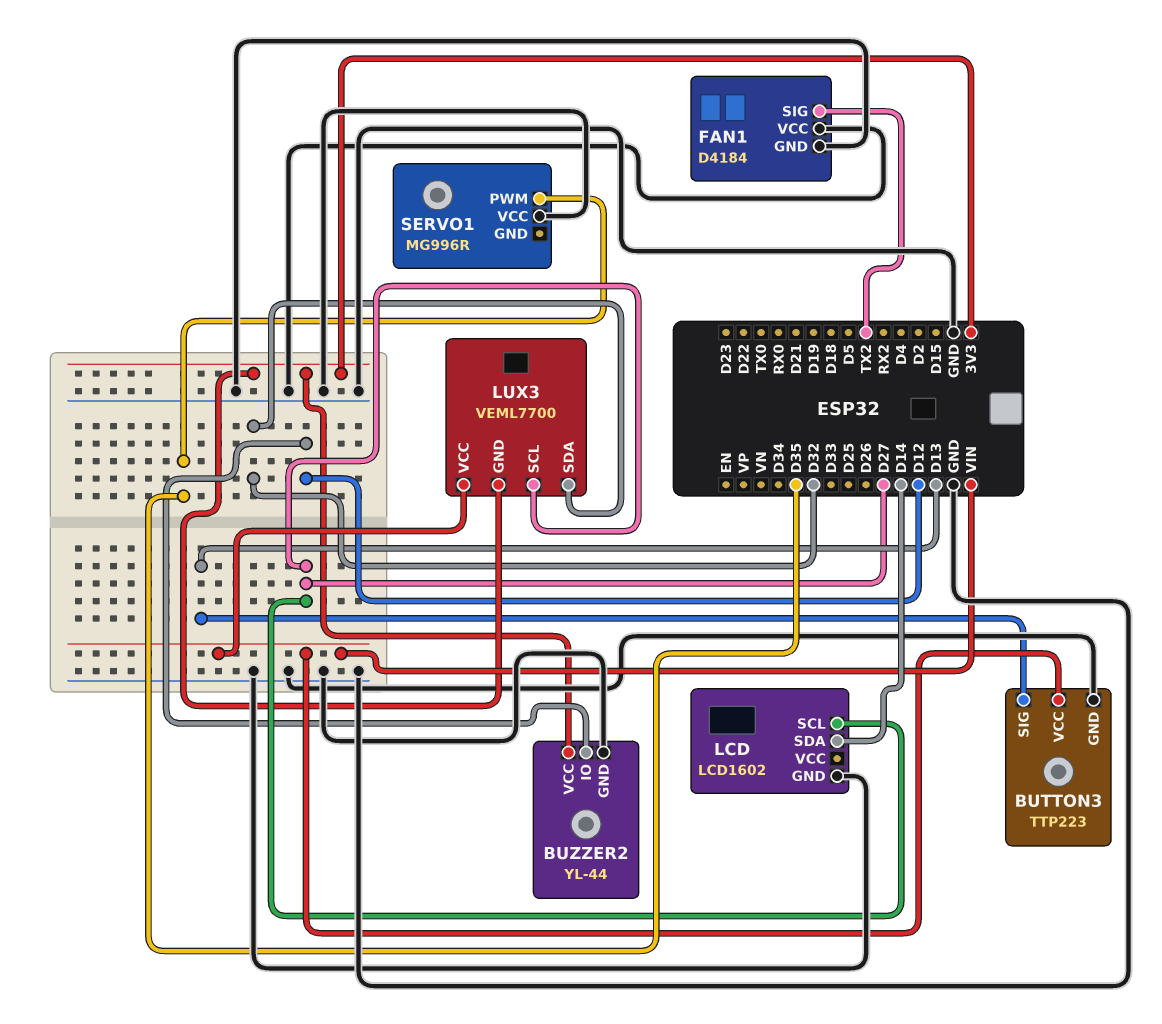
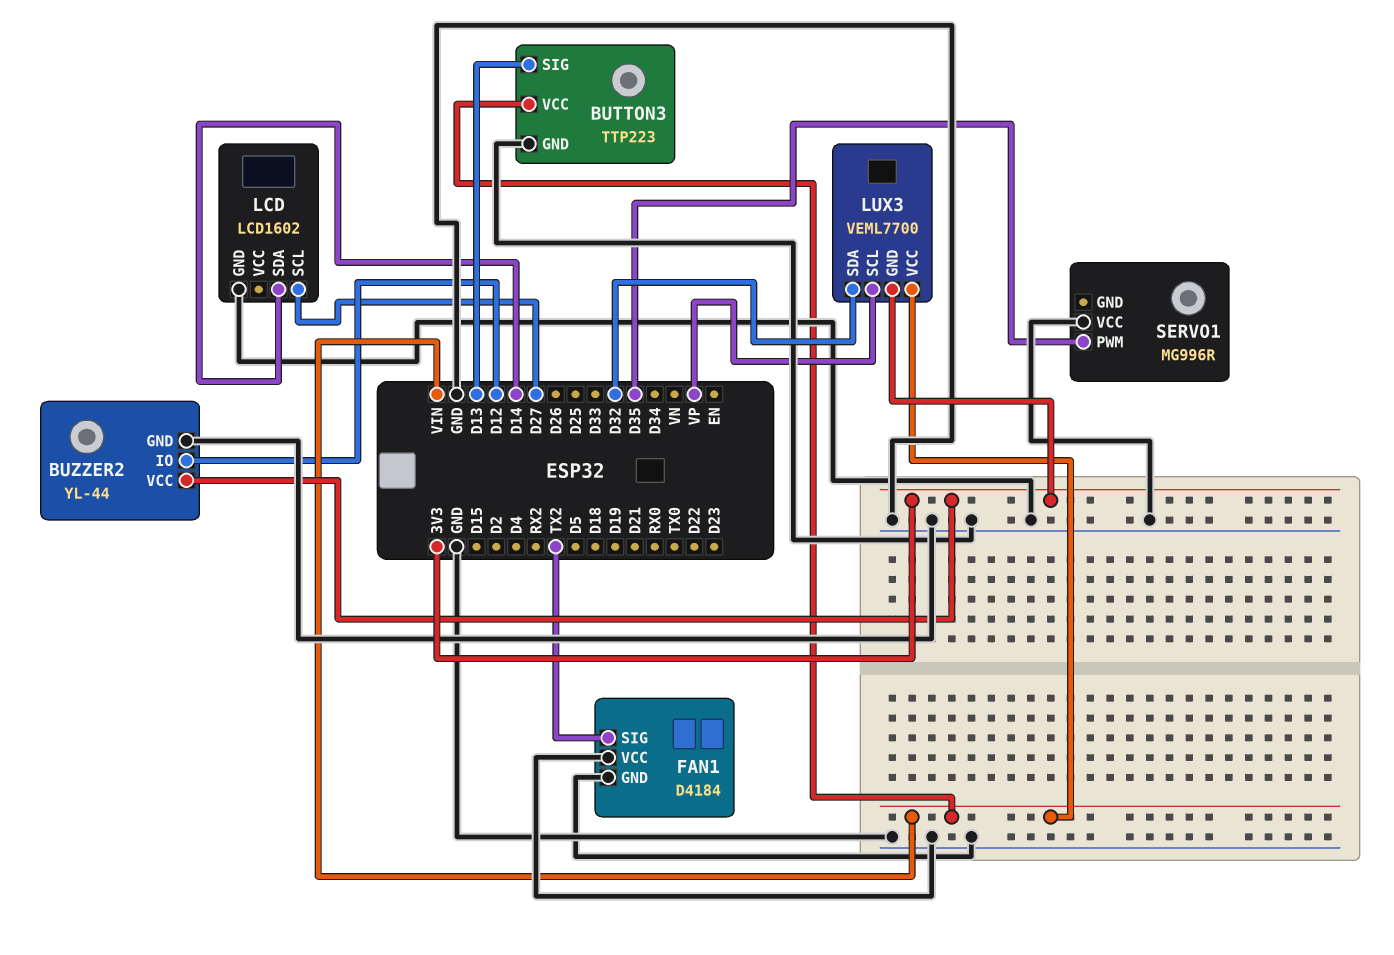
LUX3 pin SCL: D27 -> VP

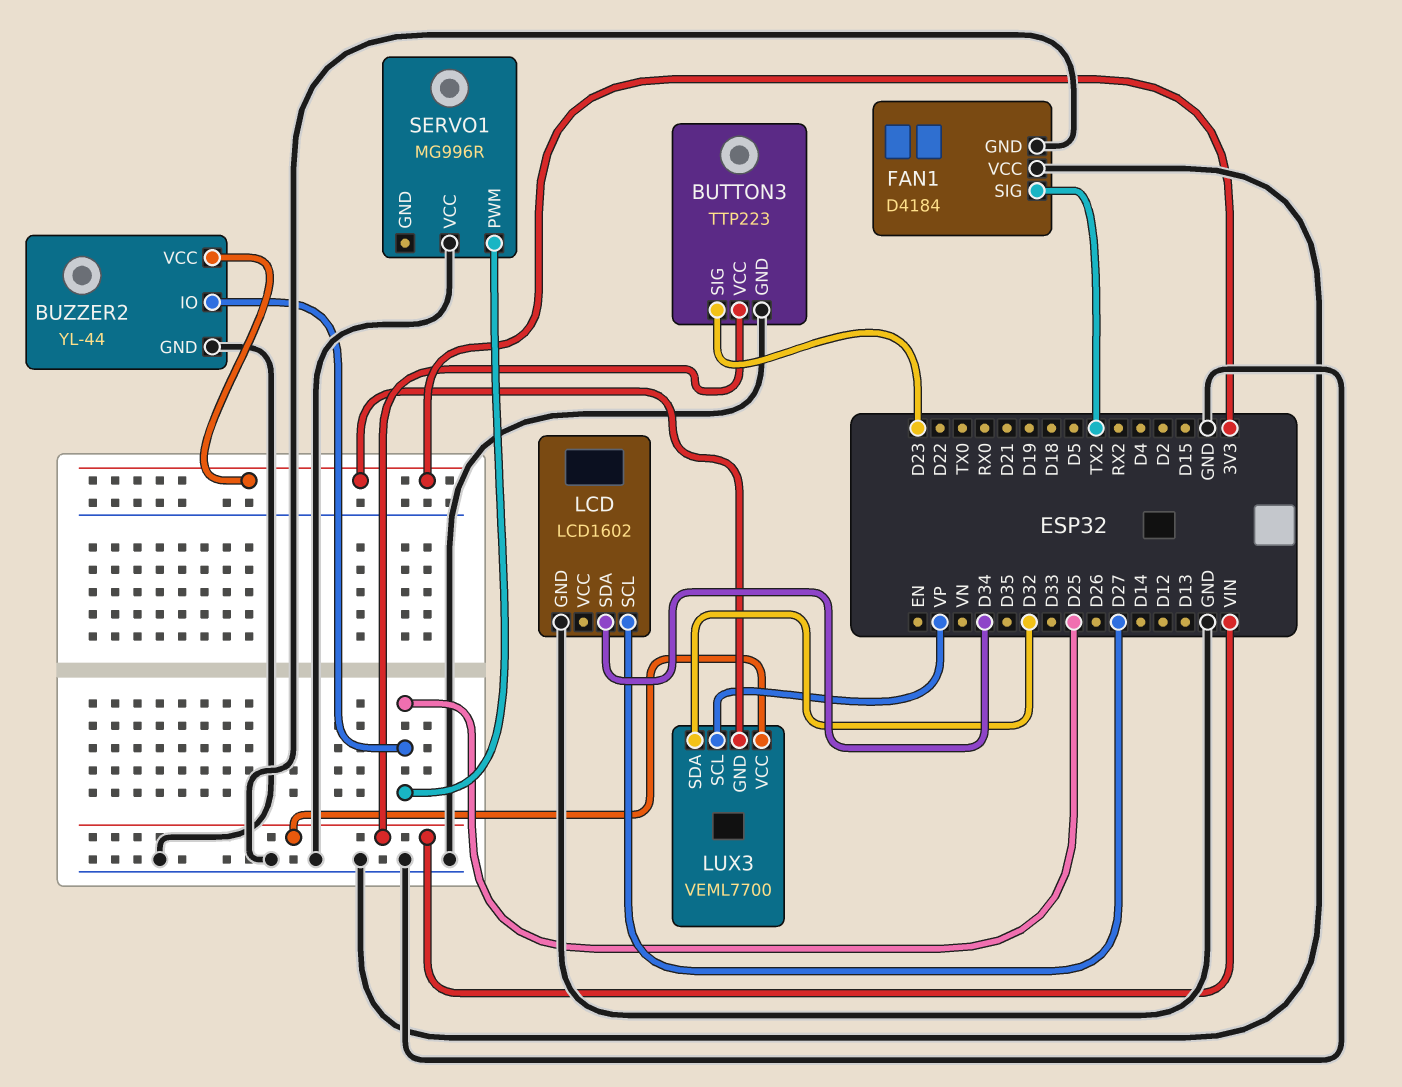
BUTTON3 pin SIG: D13 -> D23
BUZZER2 pin IO: D12 -> D25
LCD pin SDA: D14 -> D34
SERVO1 pin PWM: D35 -> D25

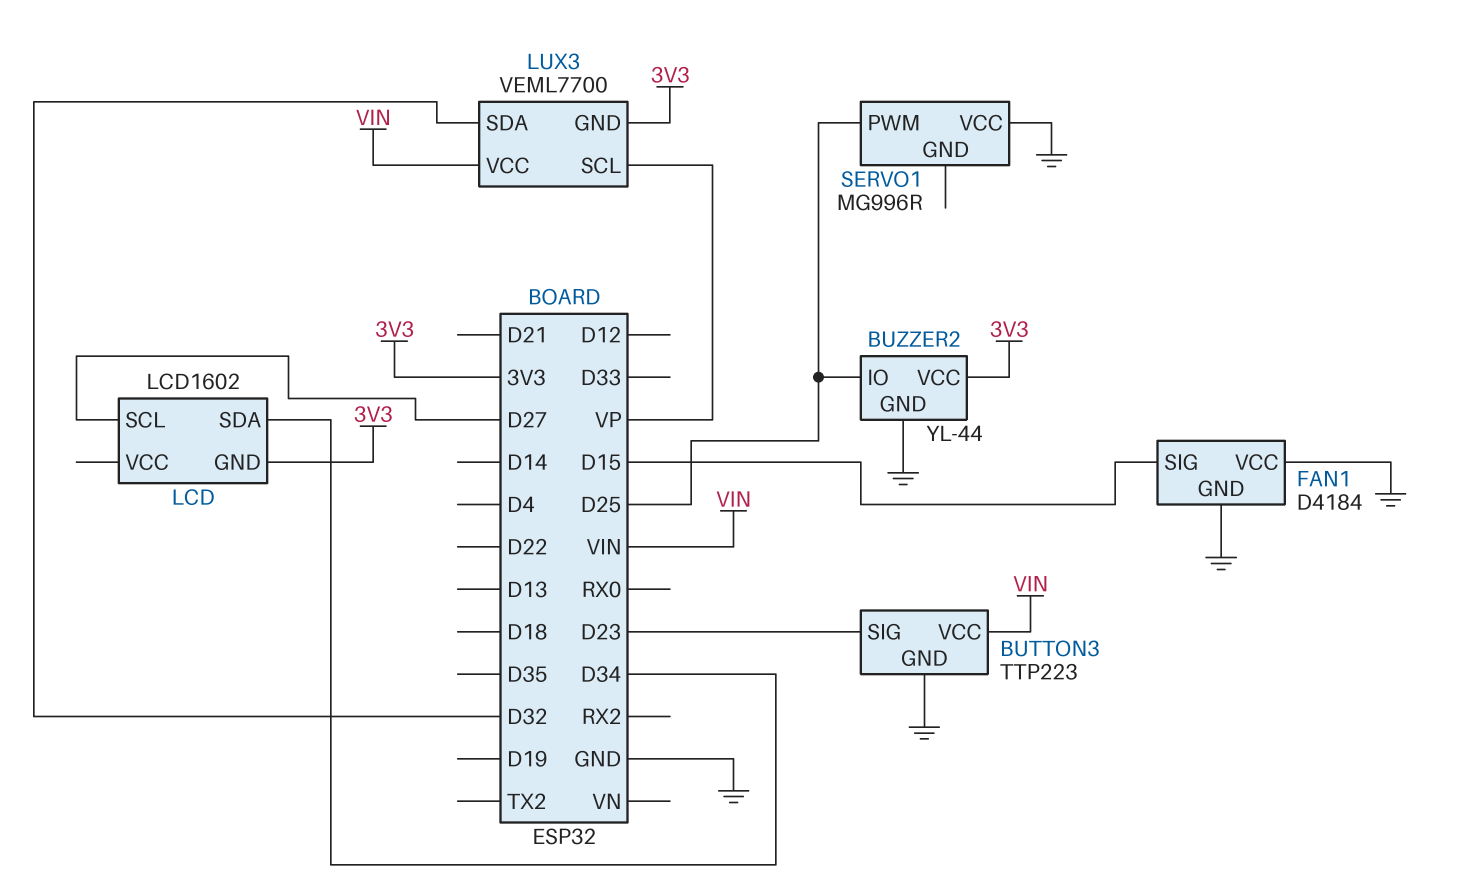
FAN1 pin SIG: TX2 -> D15
LCD pin GND: GND -> 3V3

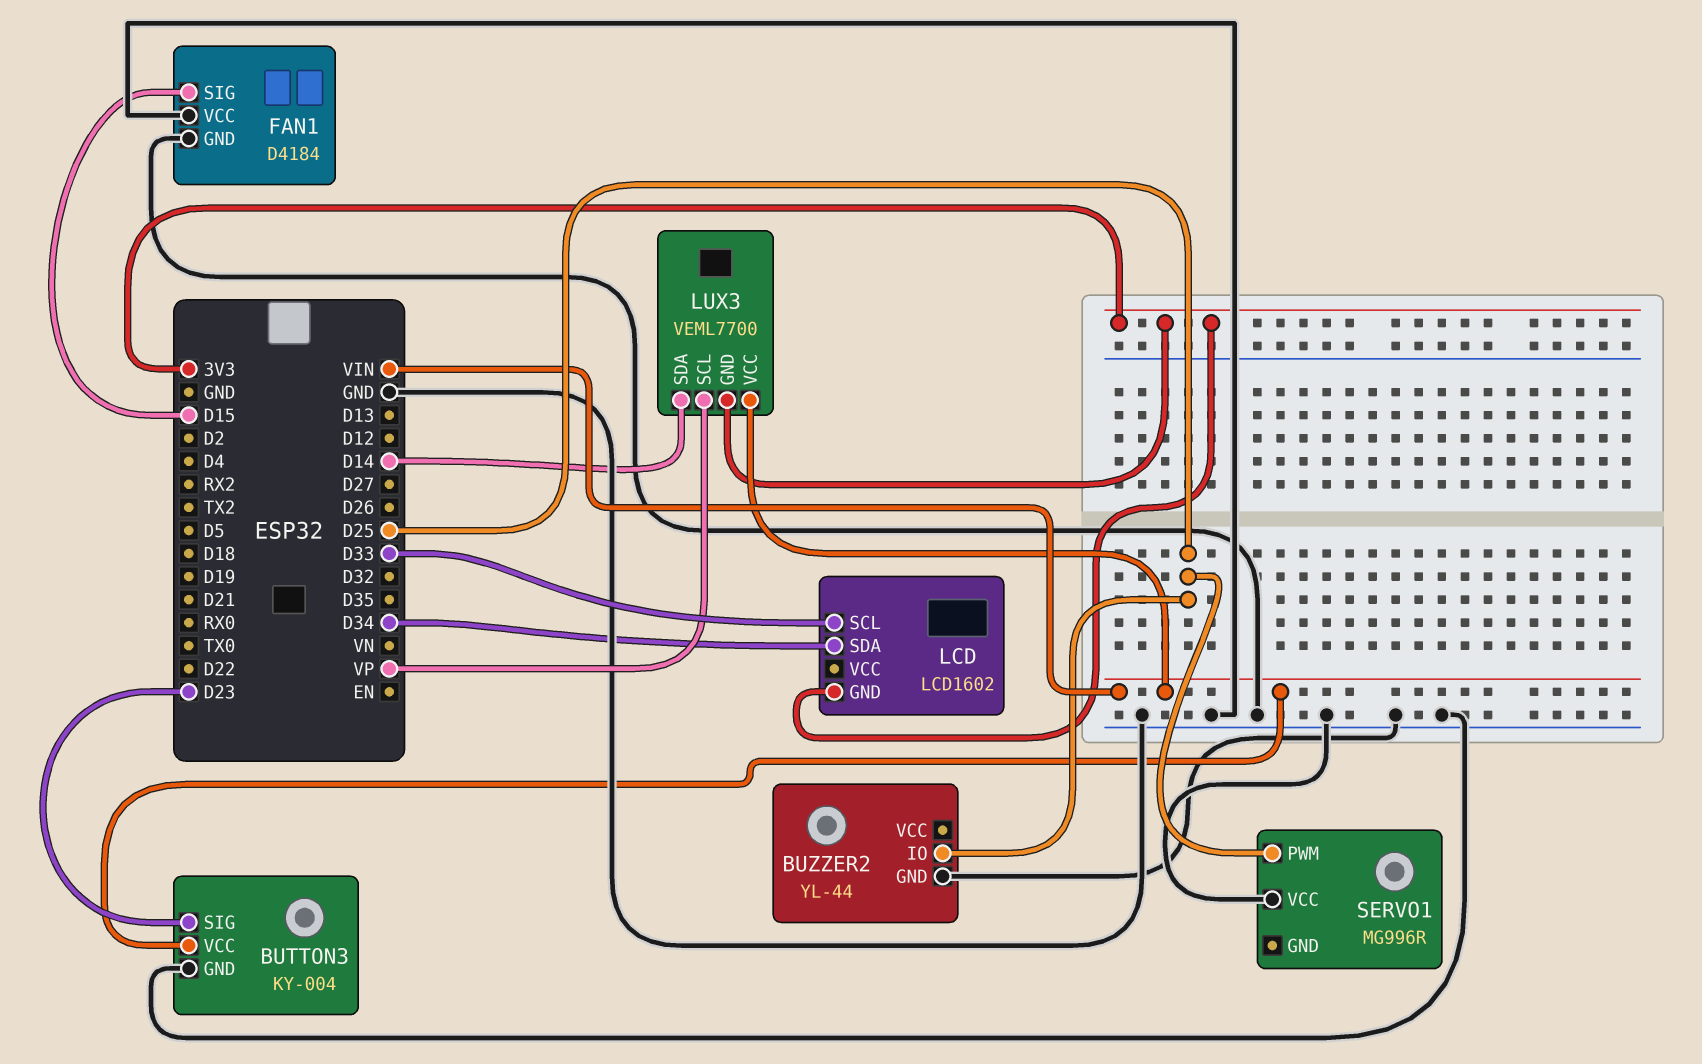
BUTTON3: TTP223 -> KY-004
BUZZER2 pin VCC: 3V3 -> none
LCD pin SCL: D27 -> D33
LUX3 pin SDA: D32 -> D14

